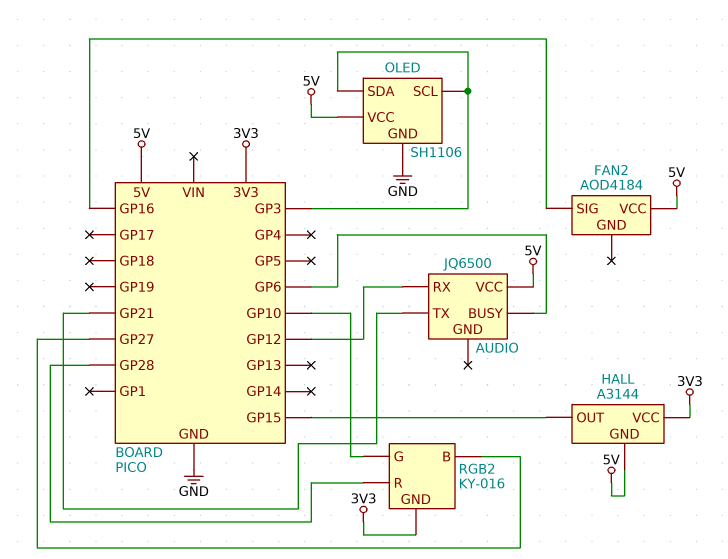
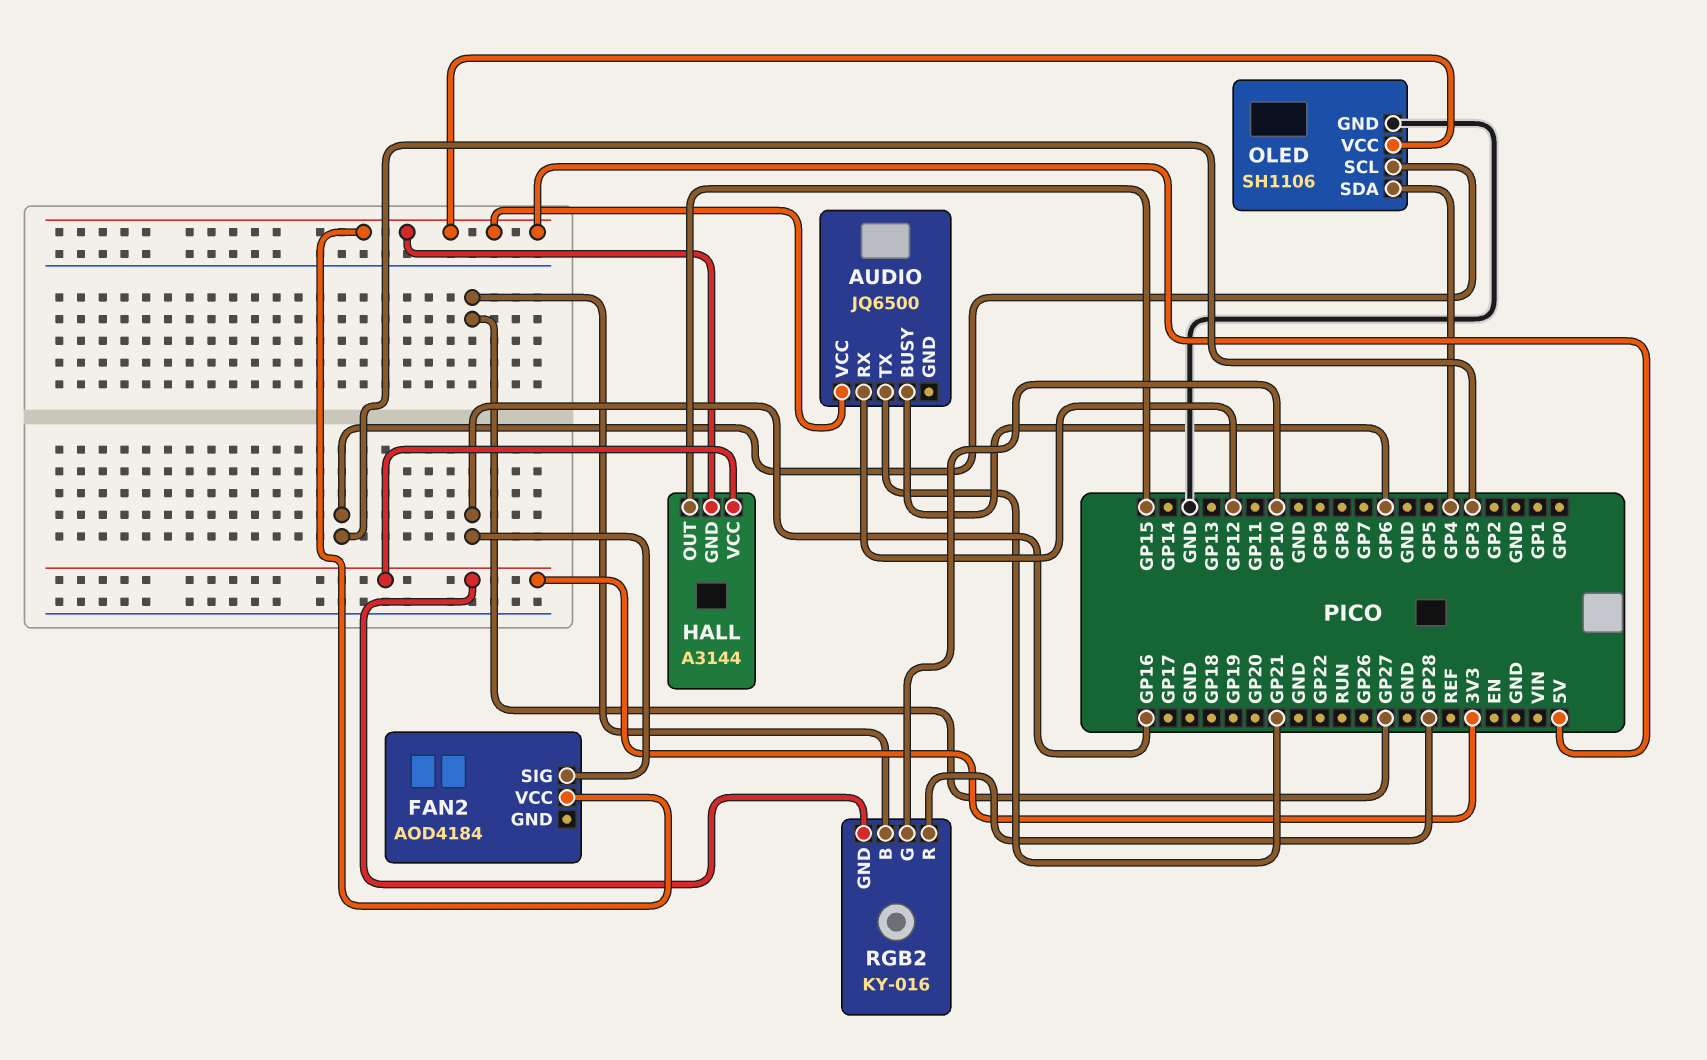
OLED pin SDA: GP3 -> GP4

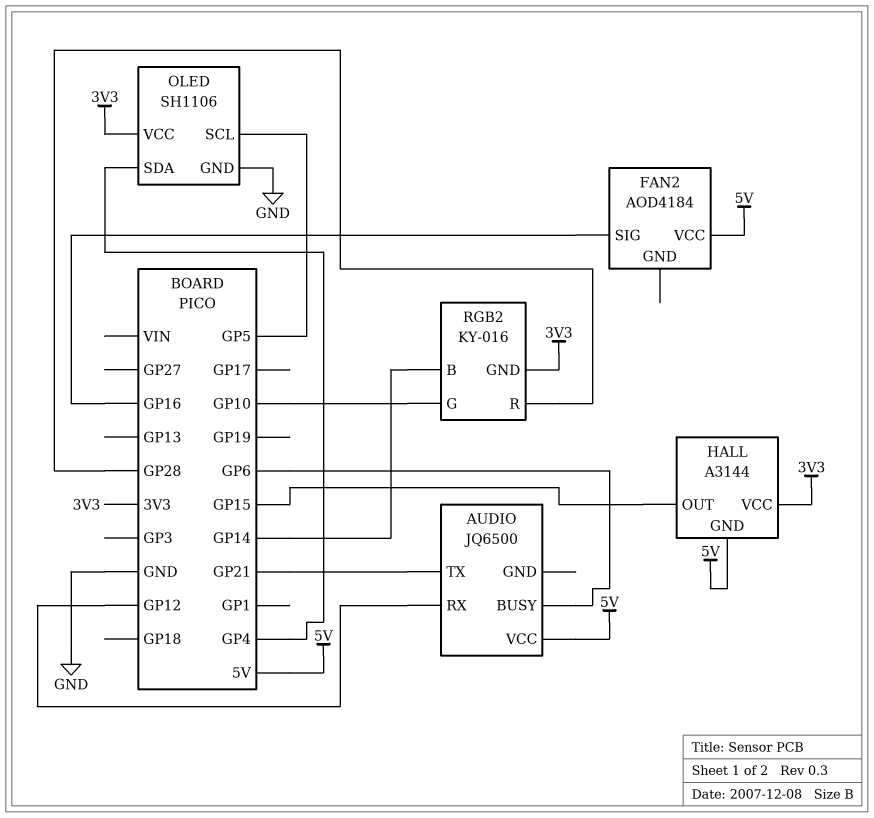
OLED pin SCL: GP3 -> GP5
OLED pin VCC: 5V -> 3V3
RGB2 pin B: GP27 -> GP14

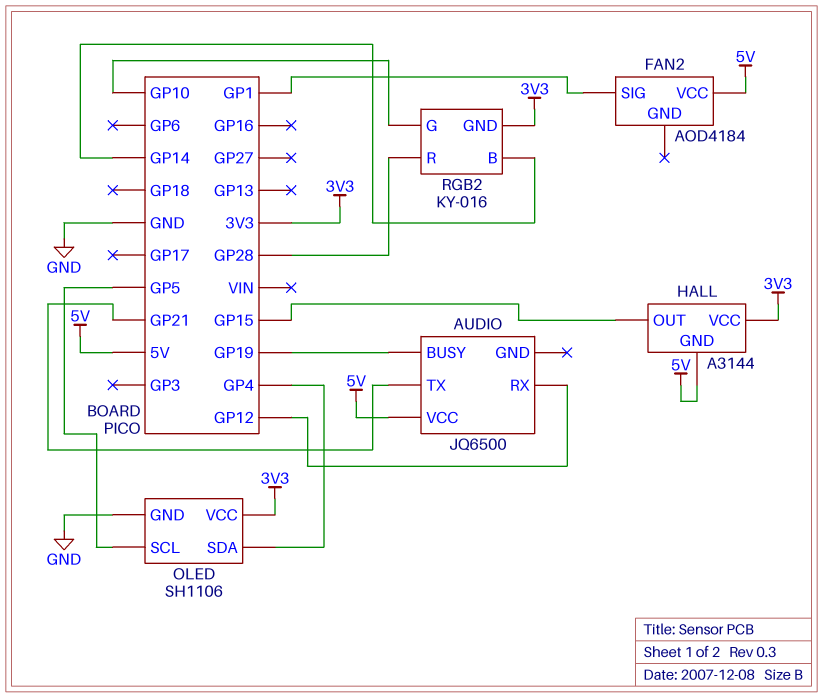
AUDIO pin BUSY: GP6 -> GP19
FAN2 pin SIG: GP16 -> GP1

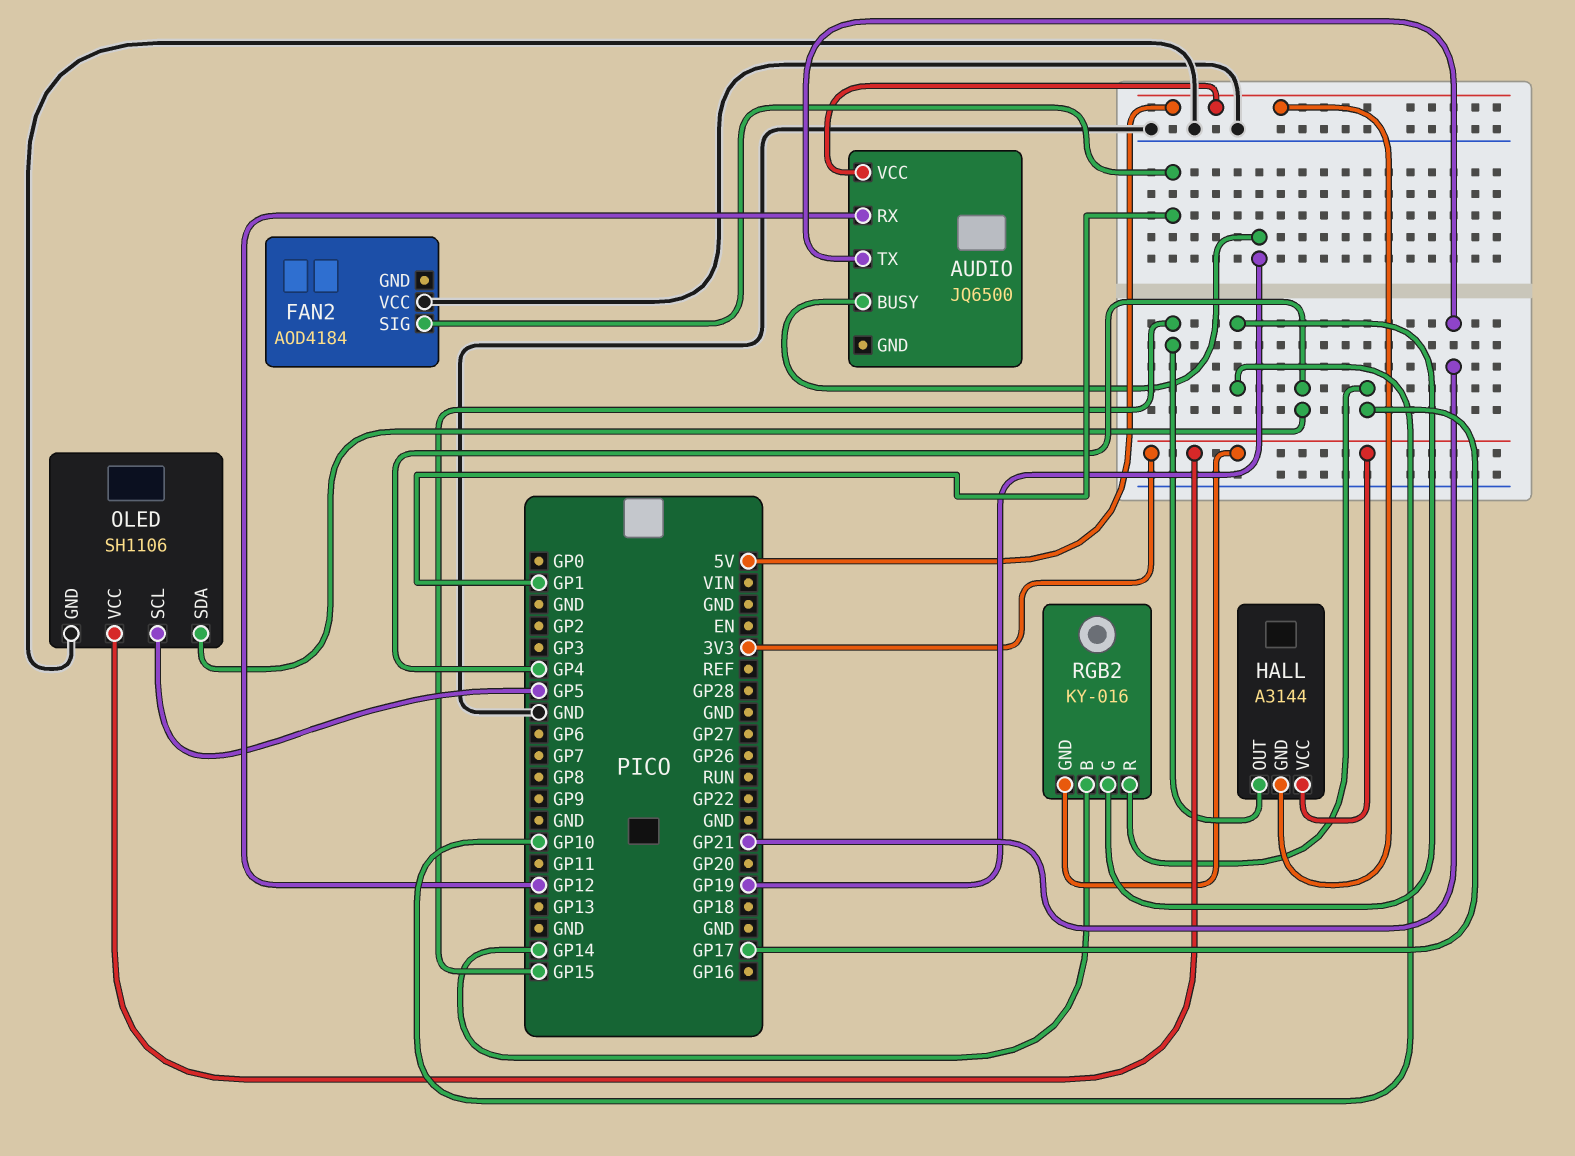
FAN2 pin VCC: 5V -> GND
RGB2 pin R: GP28 -> GP17

